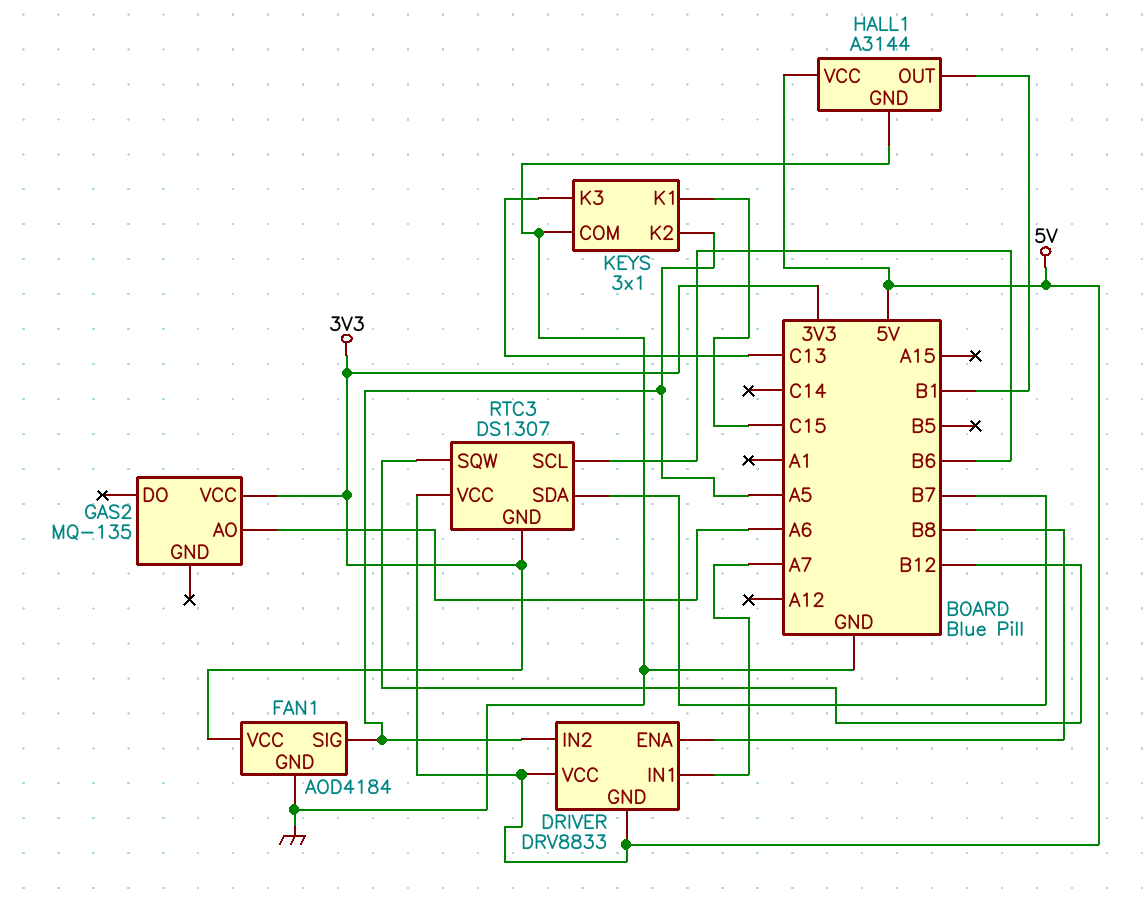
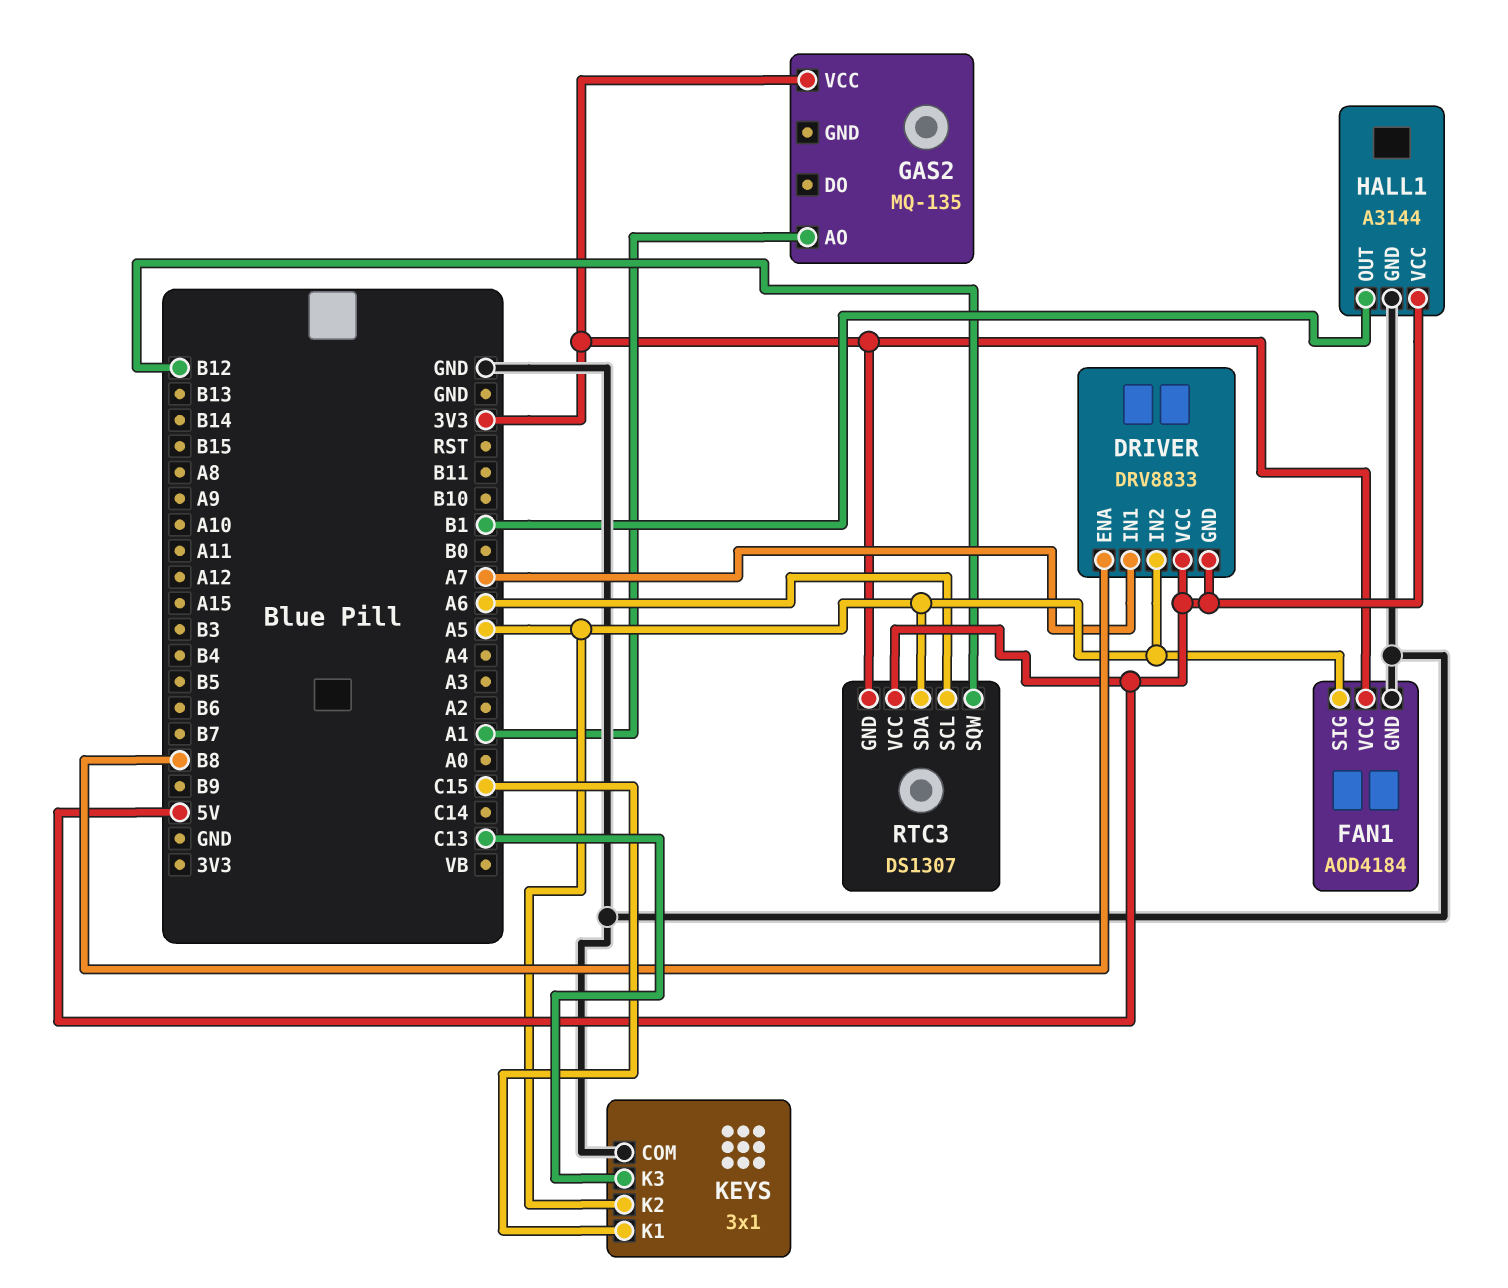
GAS2 pin AO: A6 -> A1
RTC3 pin SCL: B6 -> A6
RTC3 pin SDA: B7 -> A5

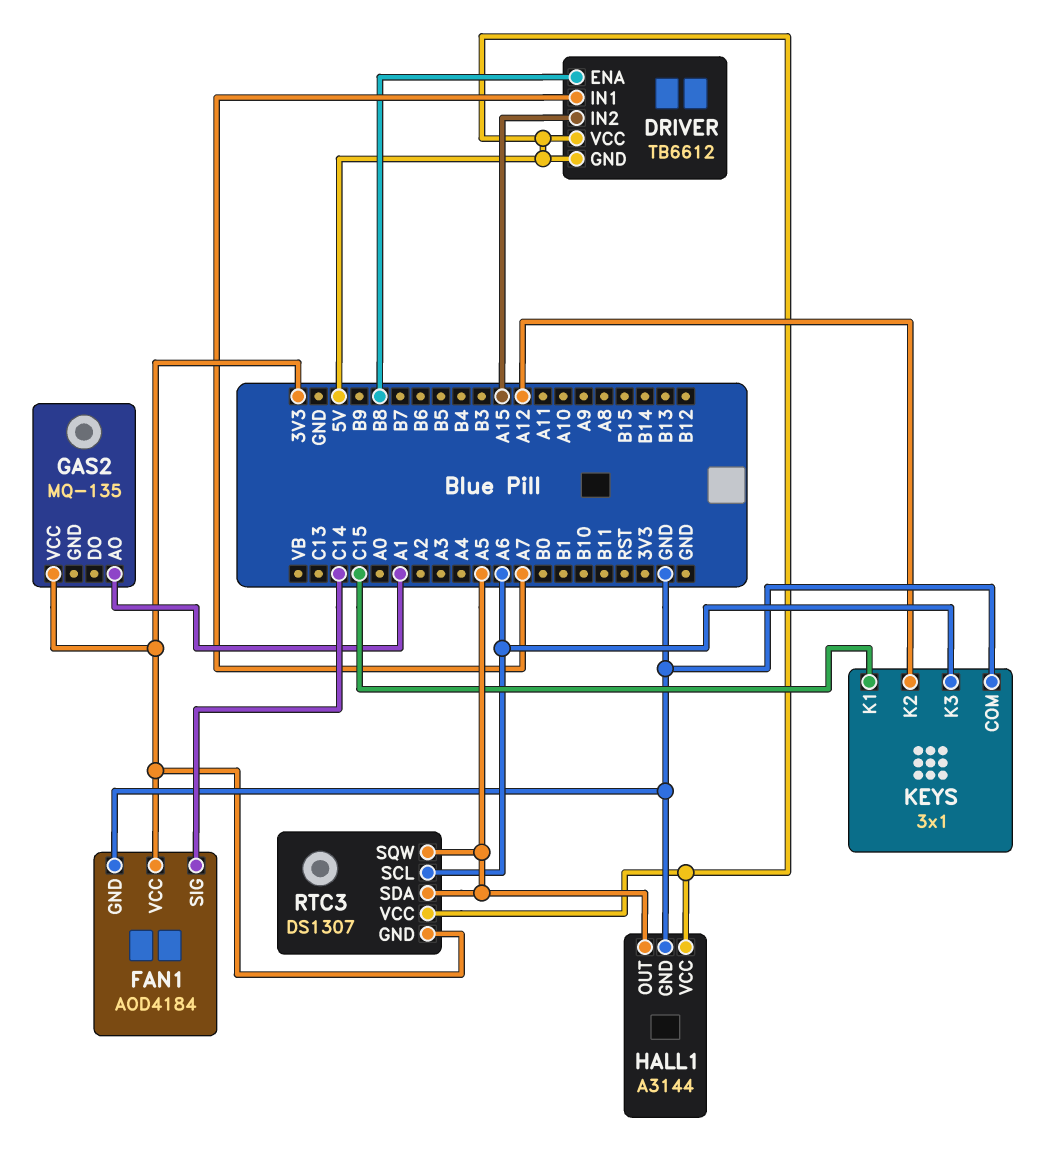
DRIVER: DRV8833 -> TB6612
DRIVER pin IN2: A5 -> A15
FAN1 pin SIG: A5 -> C14
HALL1 pin OUT: B1 -> A5
KEYS pin K2: A5 -> A12
KEYS pin K3: C13 -> A6
RTC3 pin SQW: B12 -> A5

